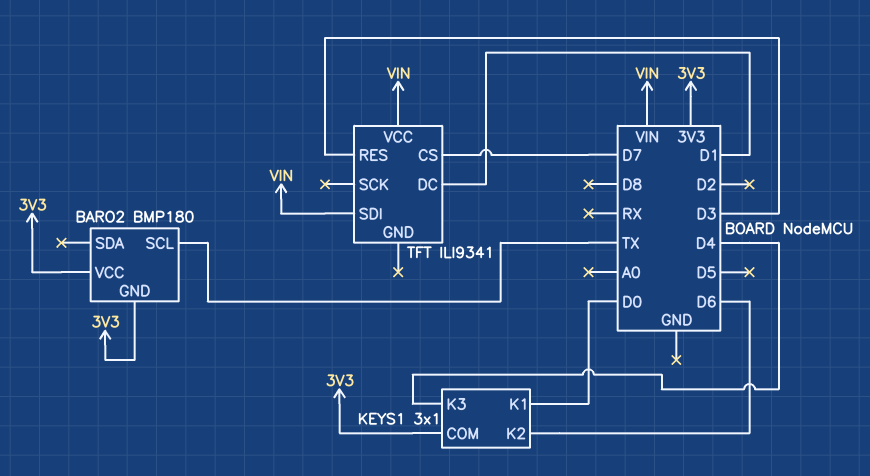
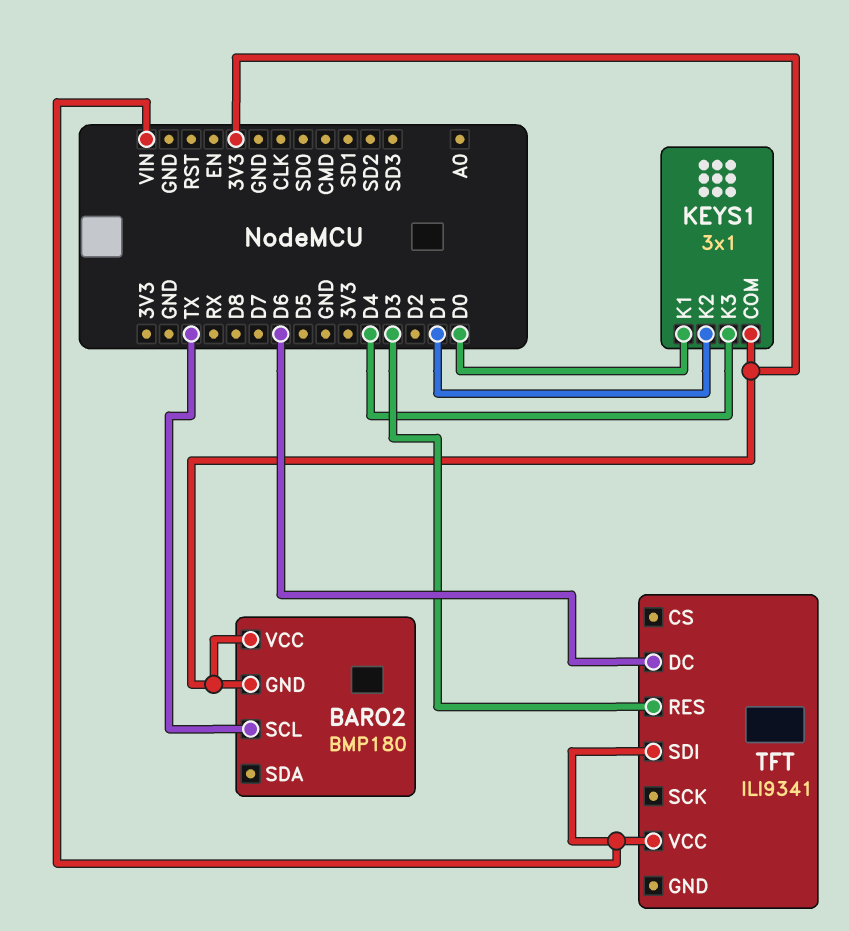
KEYS1 pin K2: D6 -> D1
TFT pin CS: D7 -> none
TFT pin DC: D1 -> D6

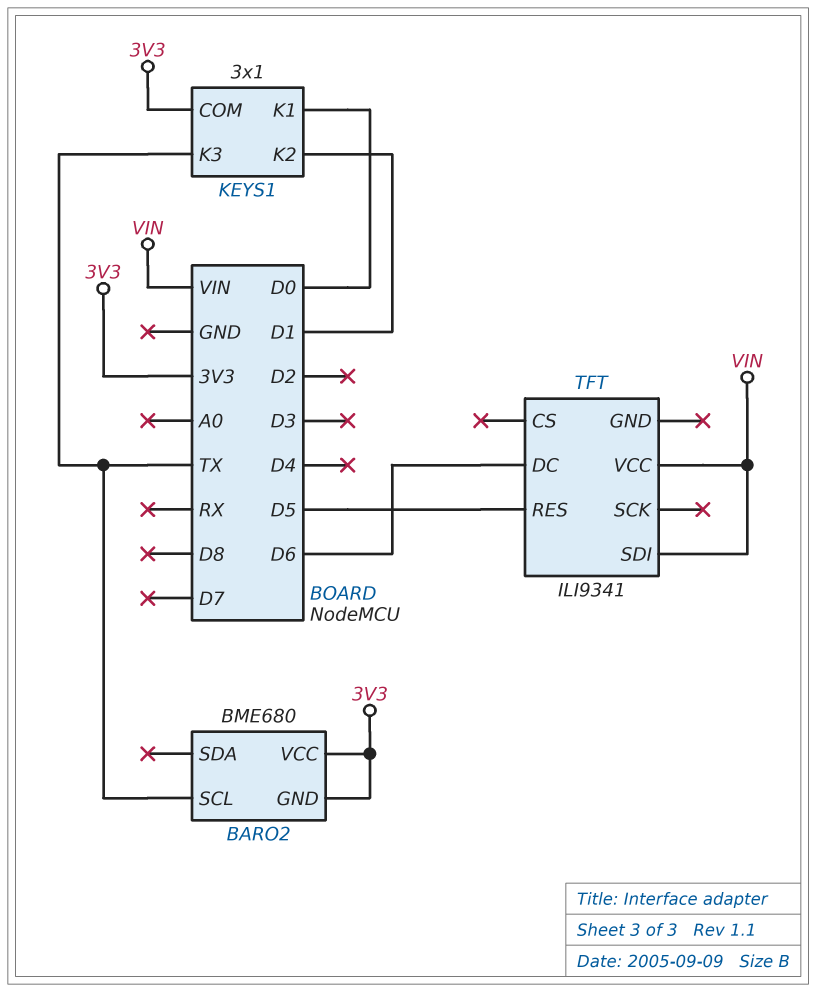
BARO2: BMP180 -> BME680
KEYS1 pin K3: D4 -> TX
TFT pin RES: D3 -> D5

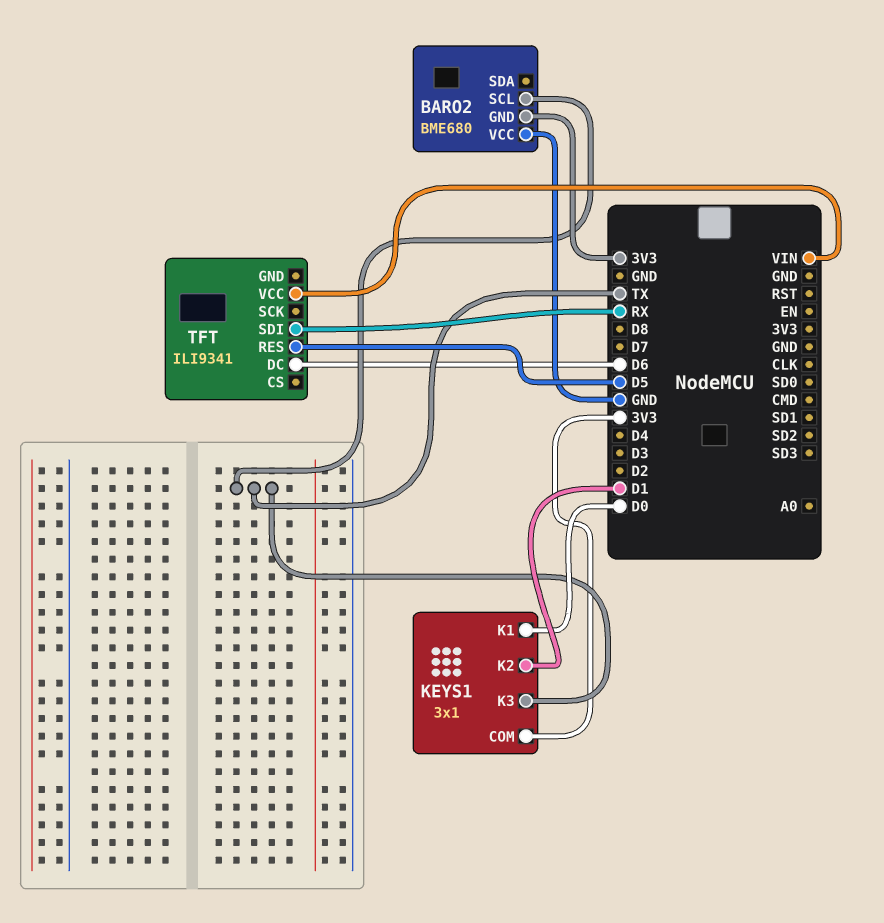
BARO2 pin VCC: 3V3 -> GND
TFT pin SDI: VIN -> RX

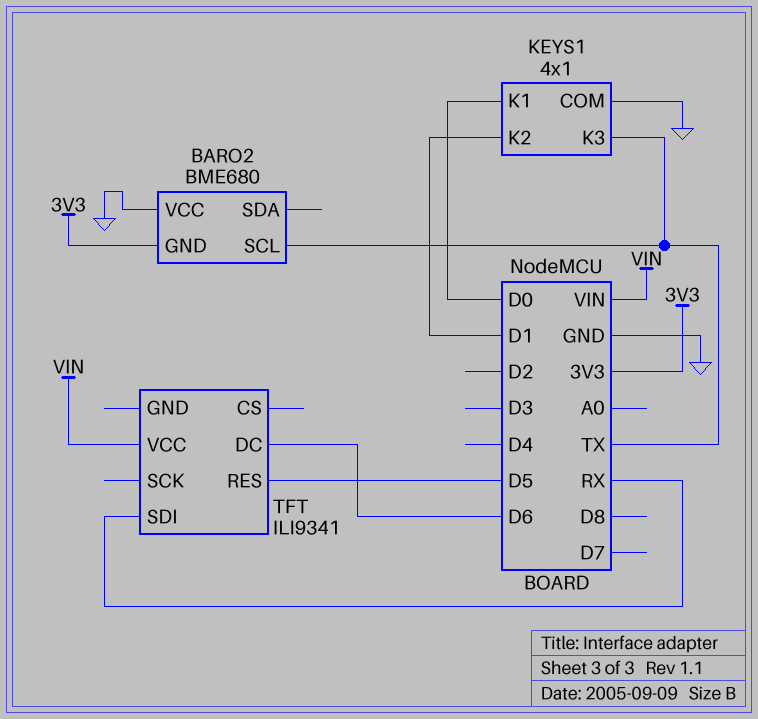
KEYS1: 3x1 -> 4x1
KEYS1 pin COM: 3V3 -> GND

